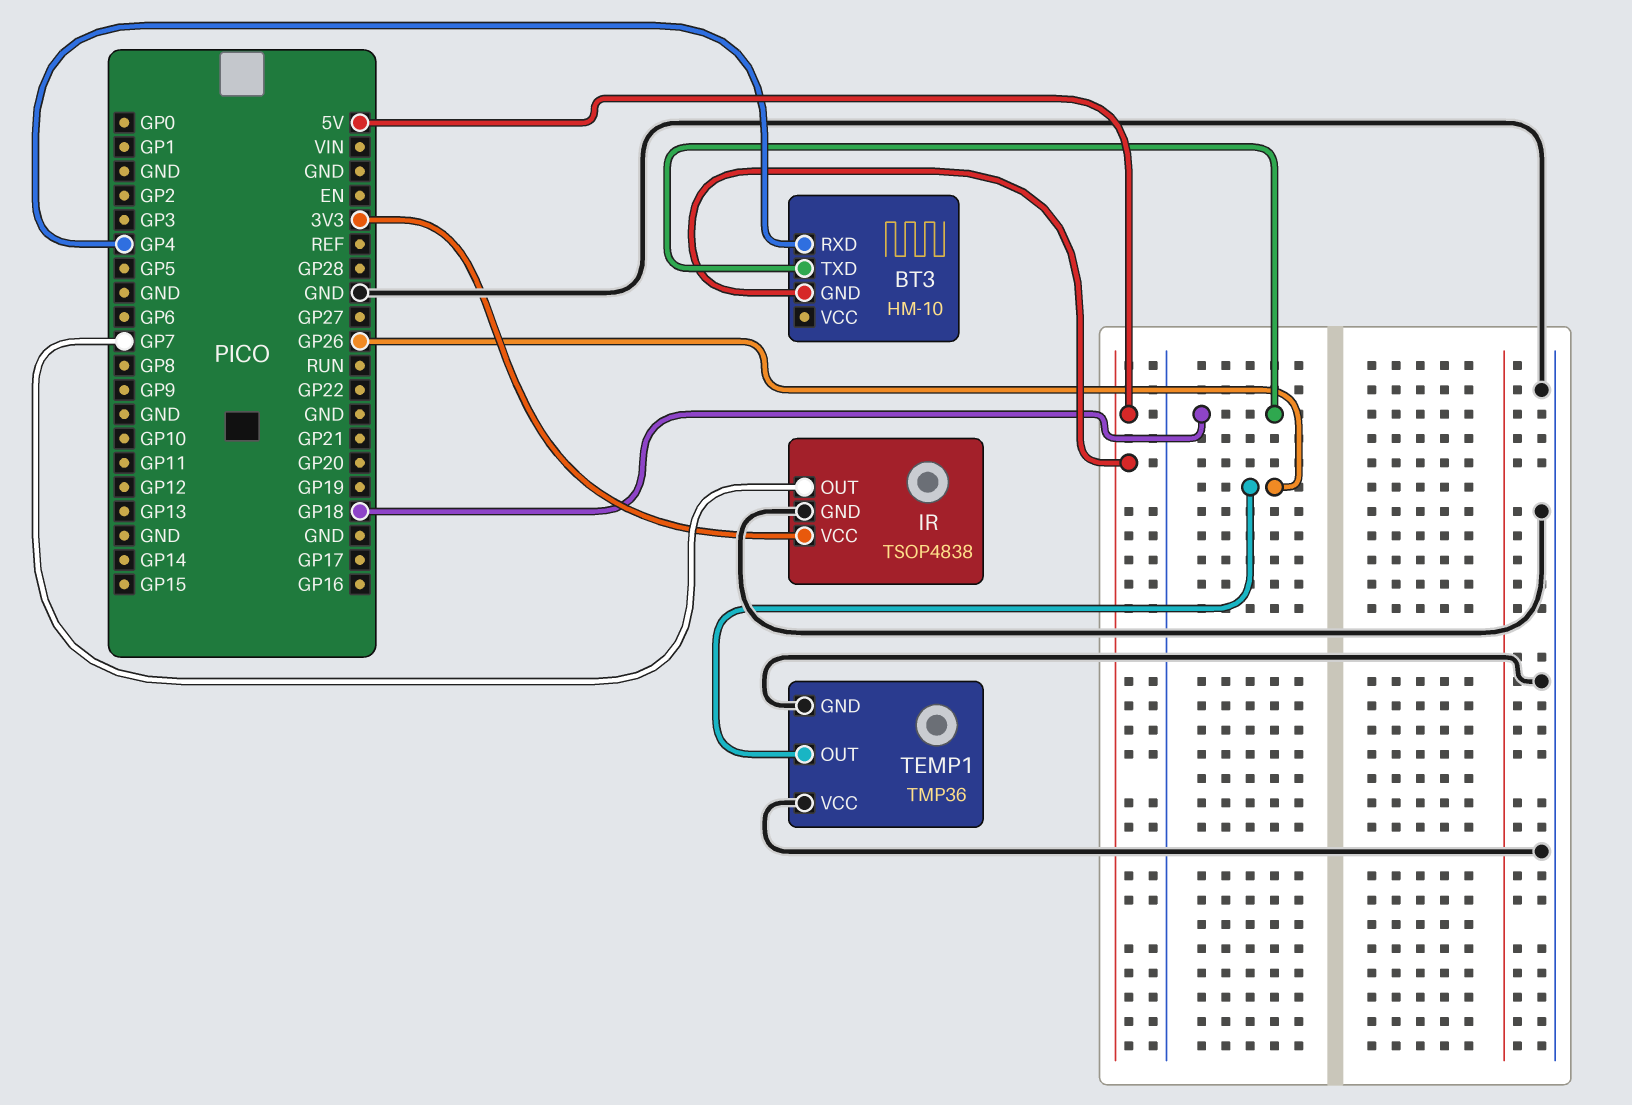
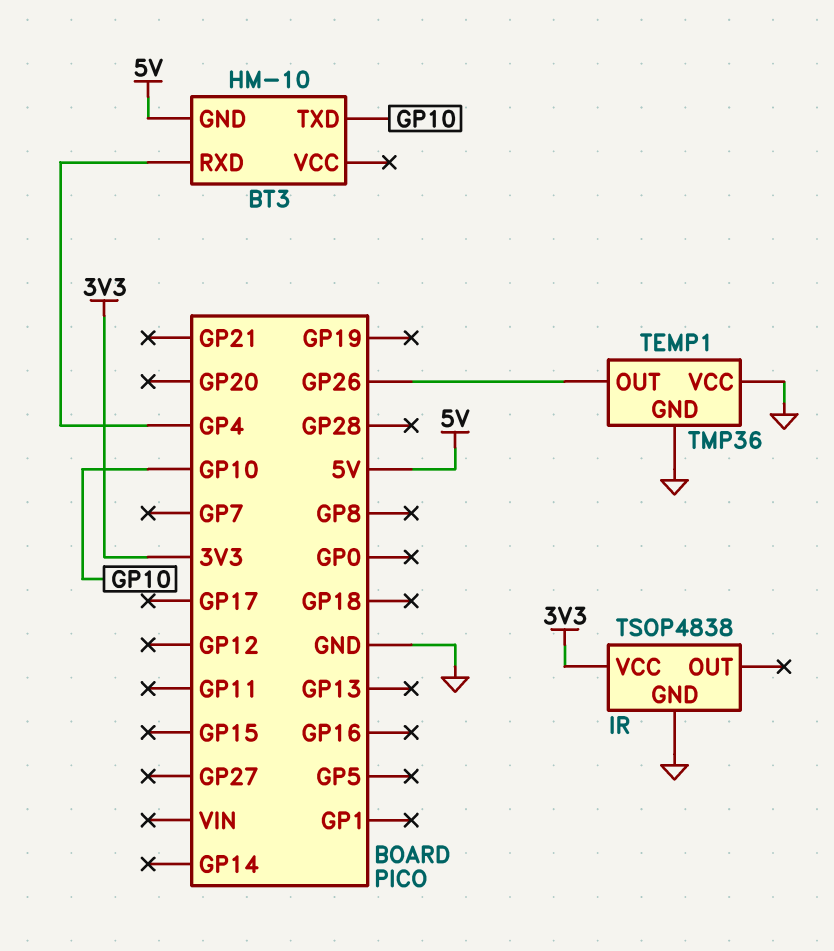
BT3 pin TXD: GP18 -> GP10
IR pin OUT: GP7 -> none

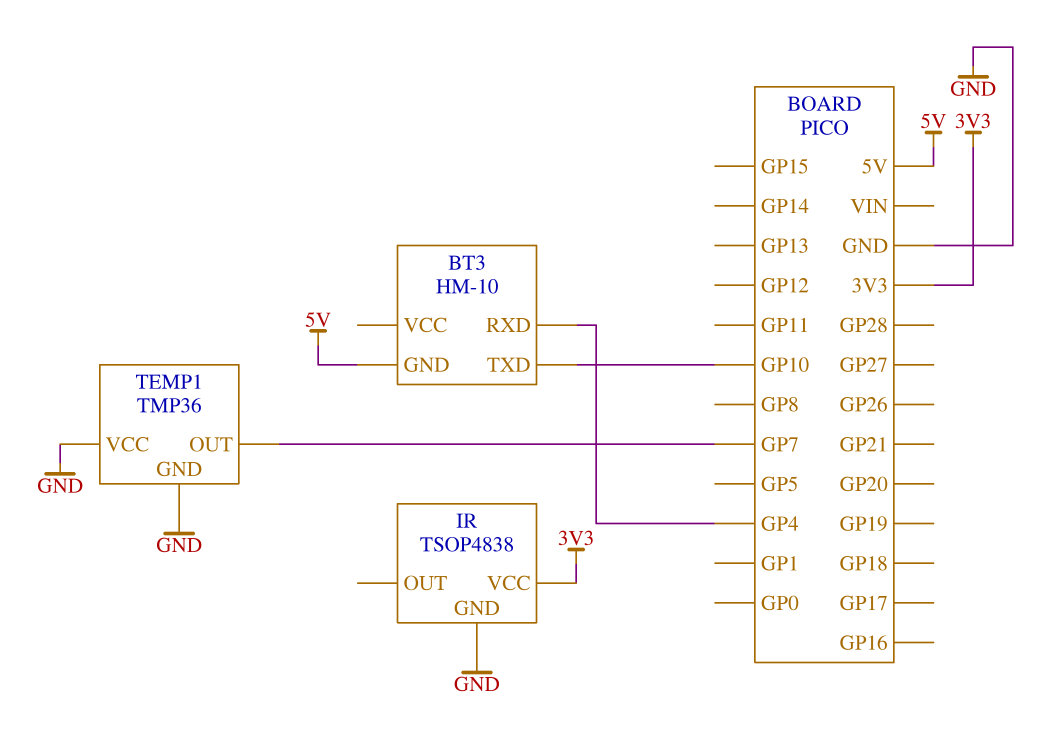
TEMP1 pin OUT: GP26 -> GP7

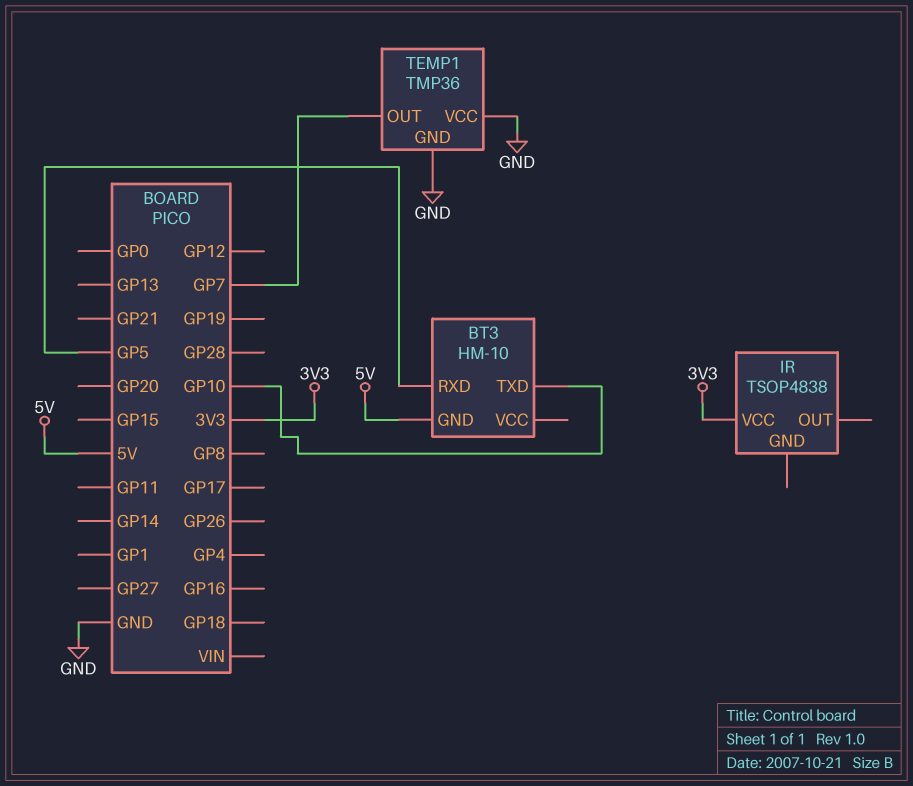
BT3 pin RXD: GP4 -> GP5
IR pin GND: GND -> none

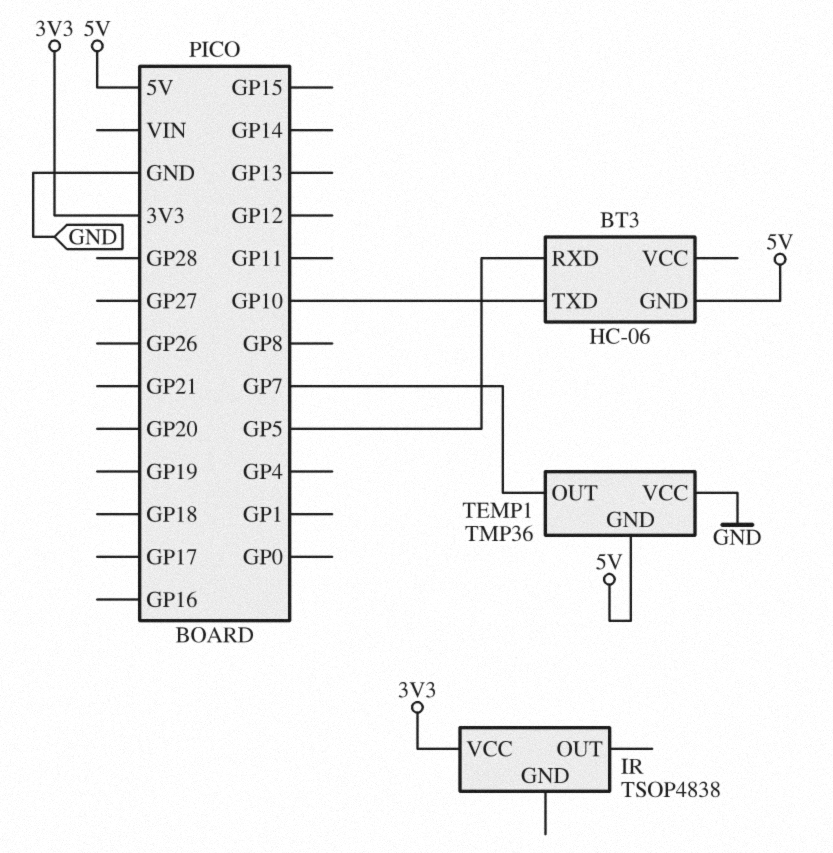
BT3: HM-10 -> HC-06
TEMP1 pin GND: GND -> 5V

